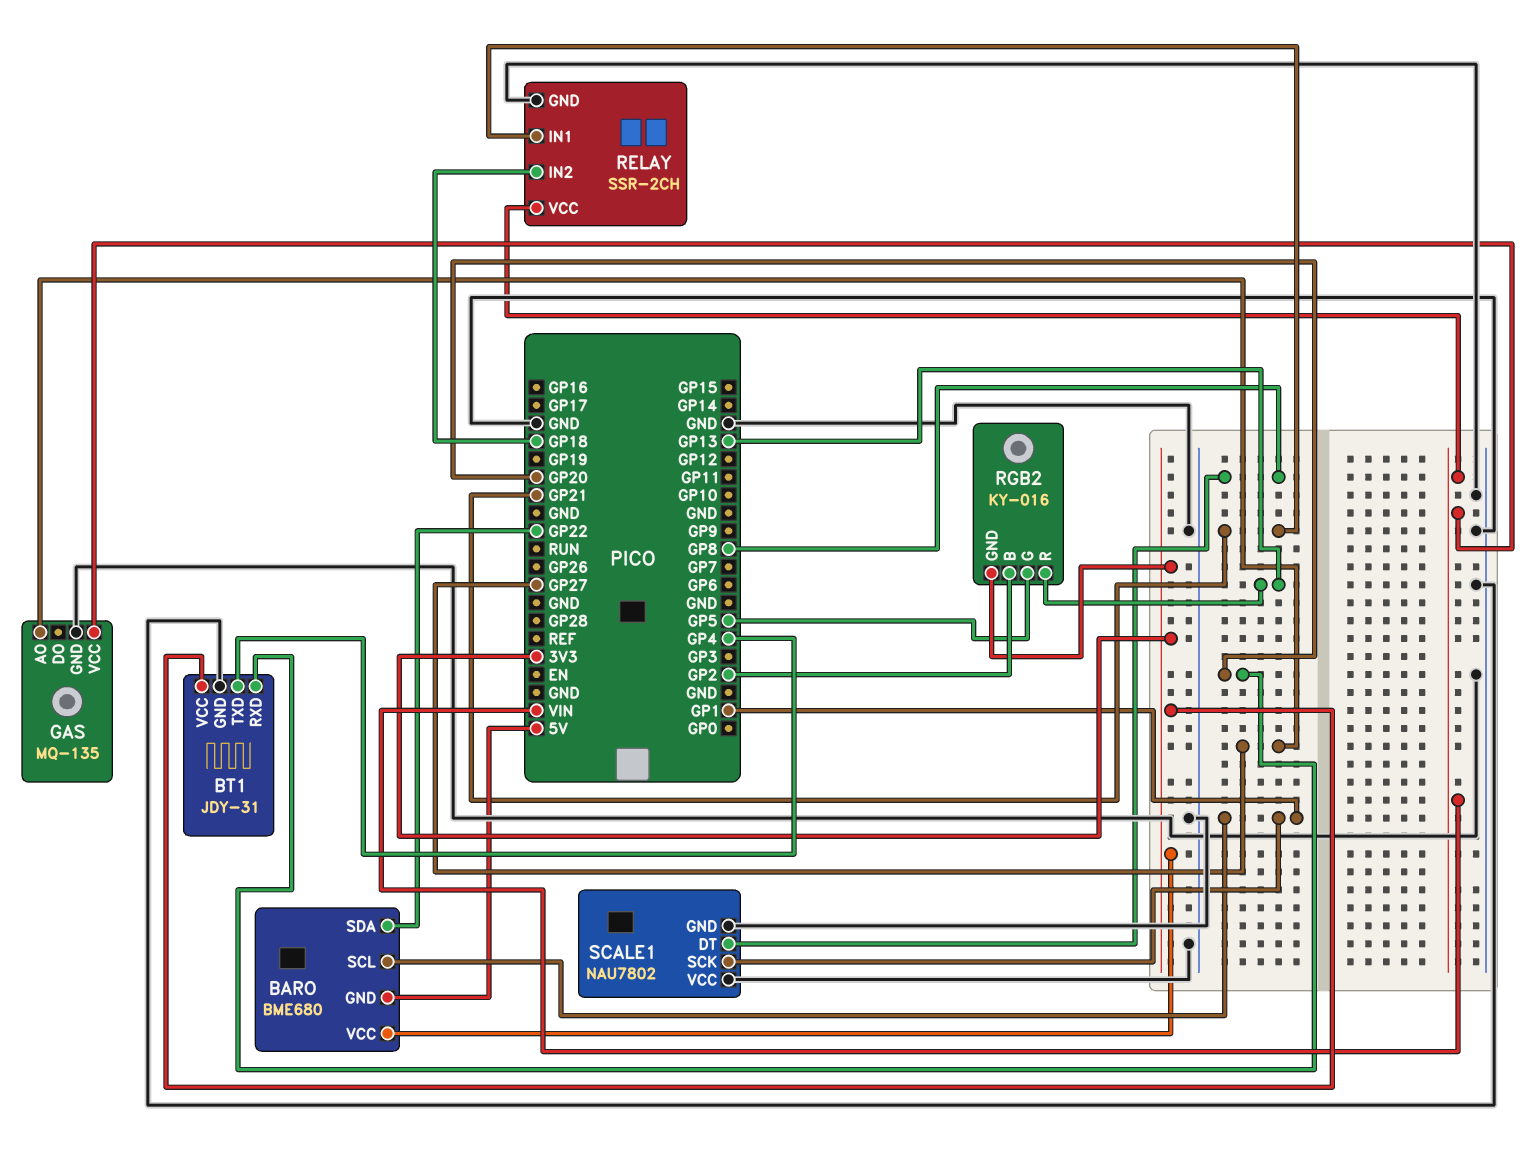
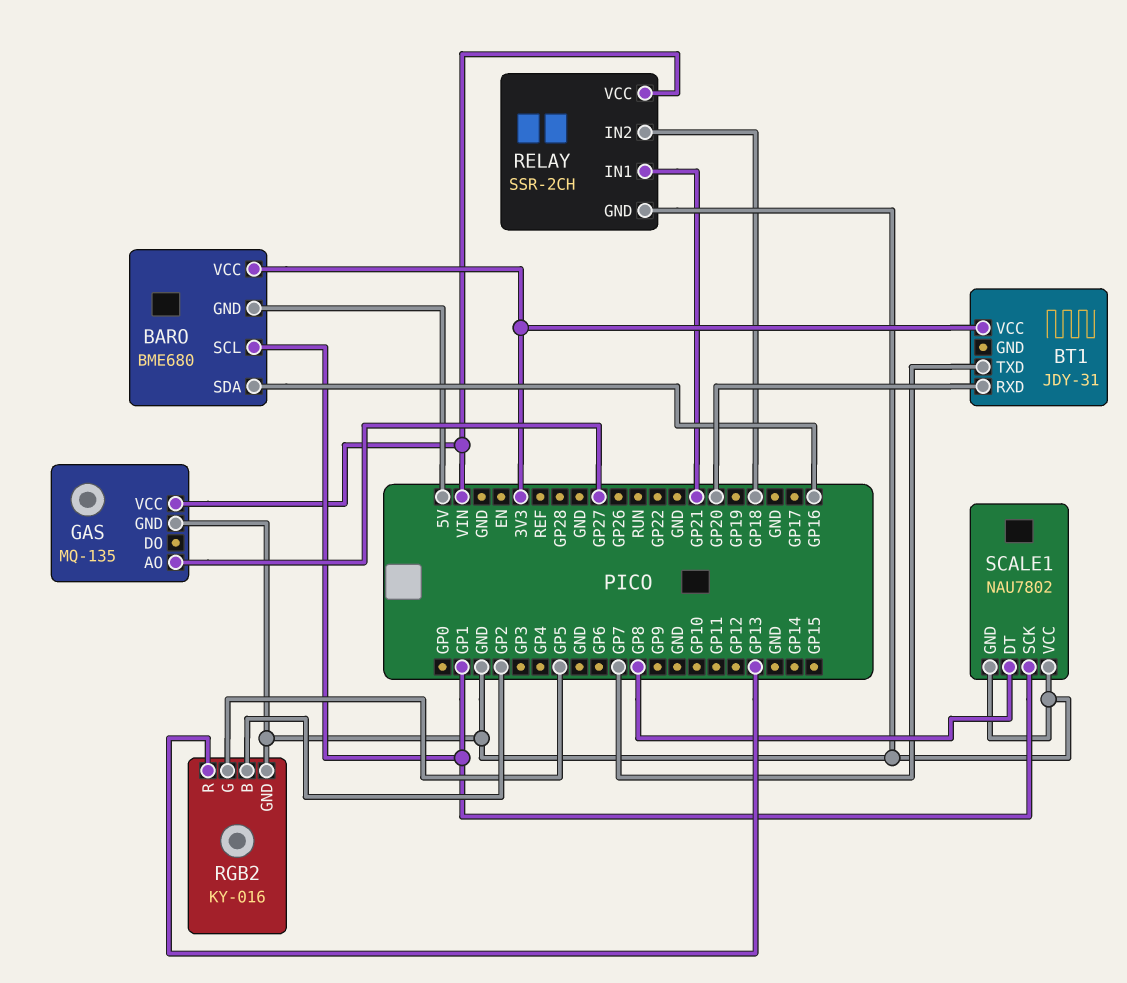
BARO pin SDA: GP22 -> GP16
BT1 pin GND: GND -> none
BT1 pin TXD: GP4 -> GP7
RGB2 pin GND: 3V3 -> GND

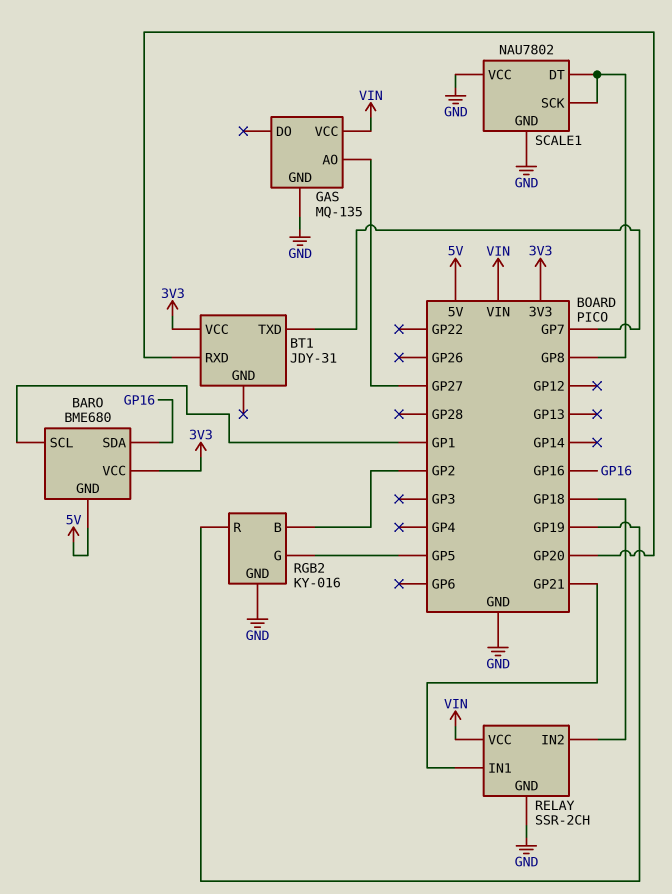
RGB2 pin R: GP13 -> GP19
SCALE1 pin SCK: GP1 -> GP8

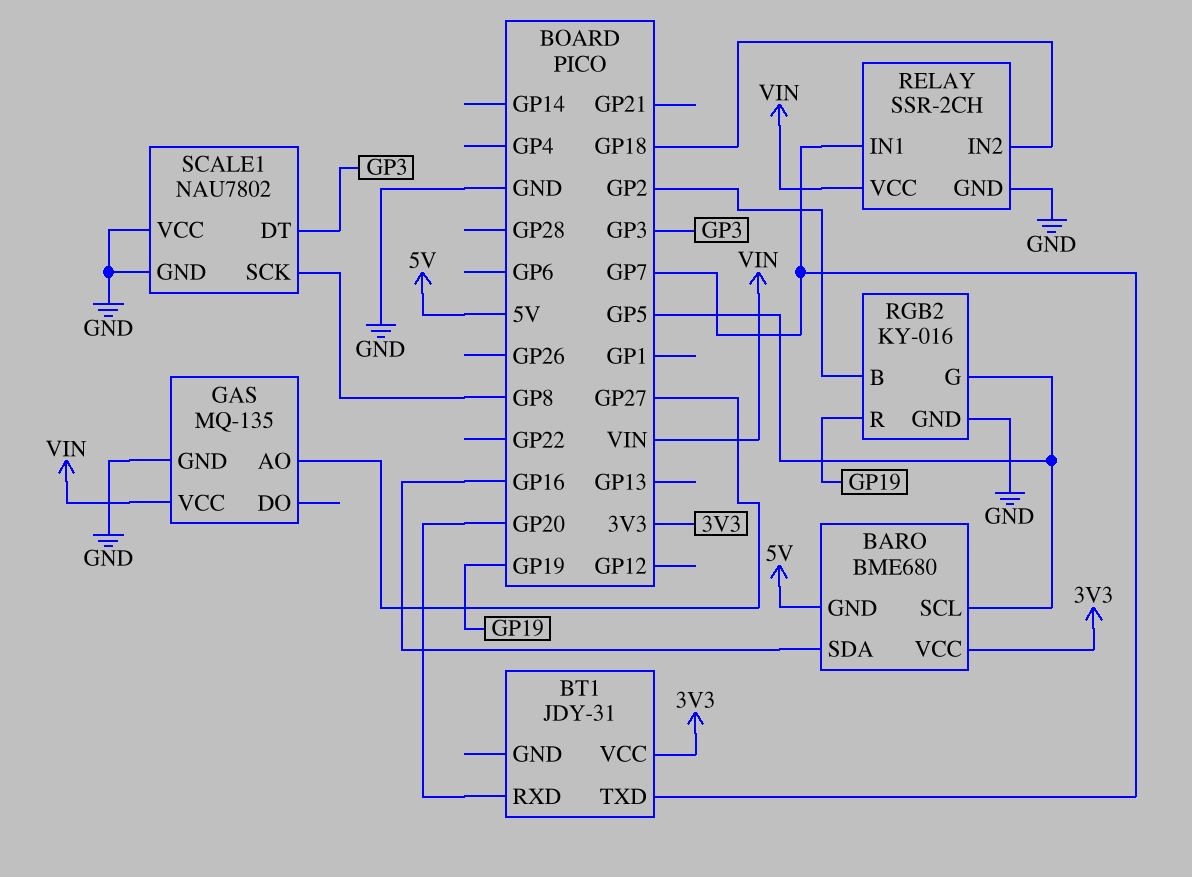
BARO pin SCL: GP1 -> GP5
RELAY pin IN1: GP21 -> GP7
SCALE1 pin DT: GP8 -> GP3

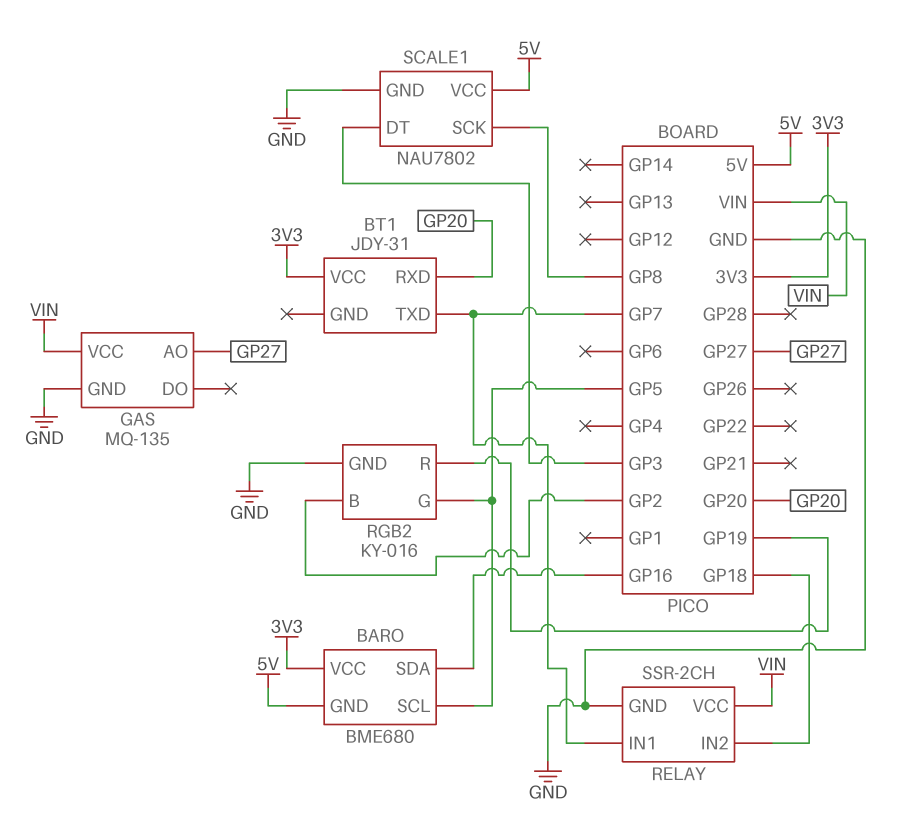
SCALE1 pin VCC: GND -> 5V

